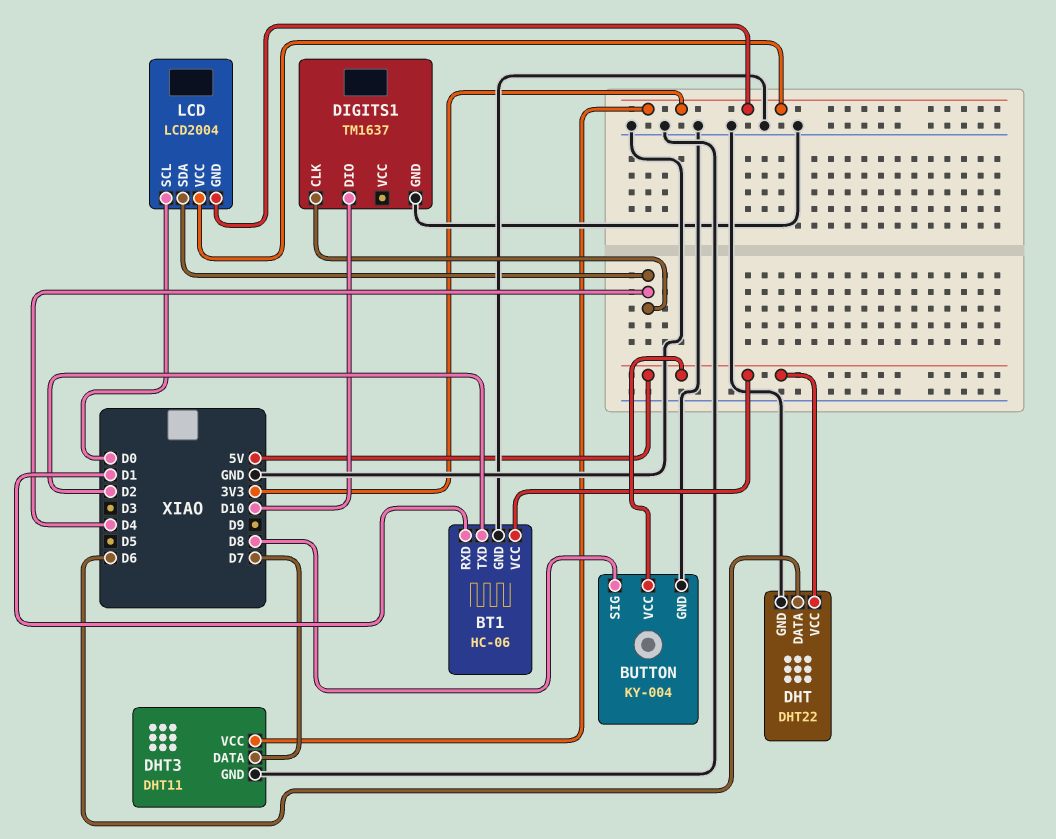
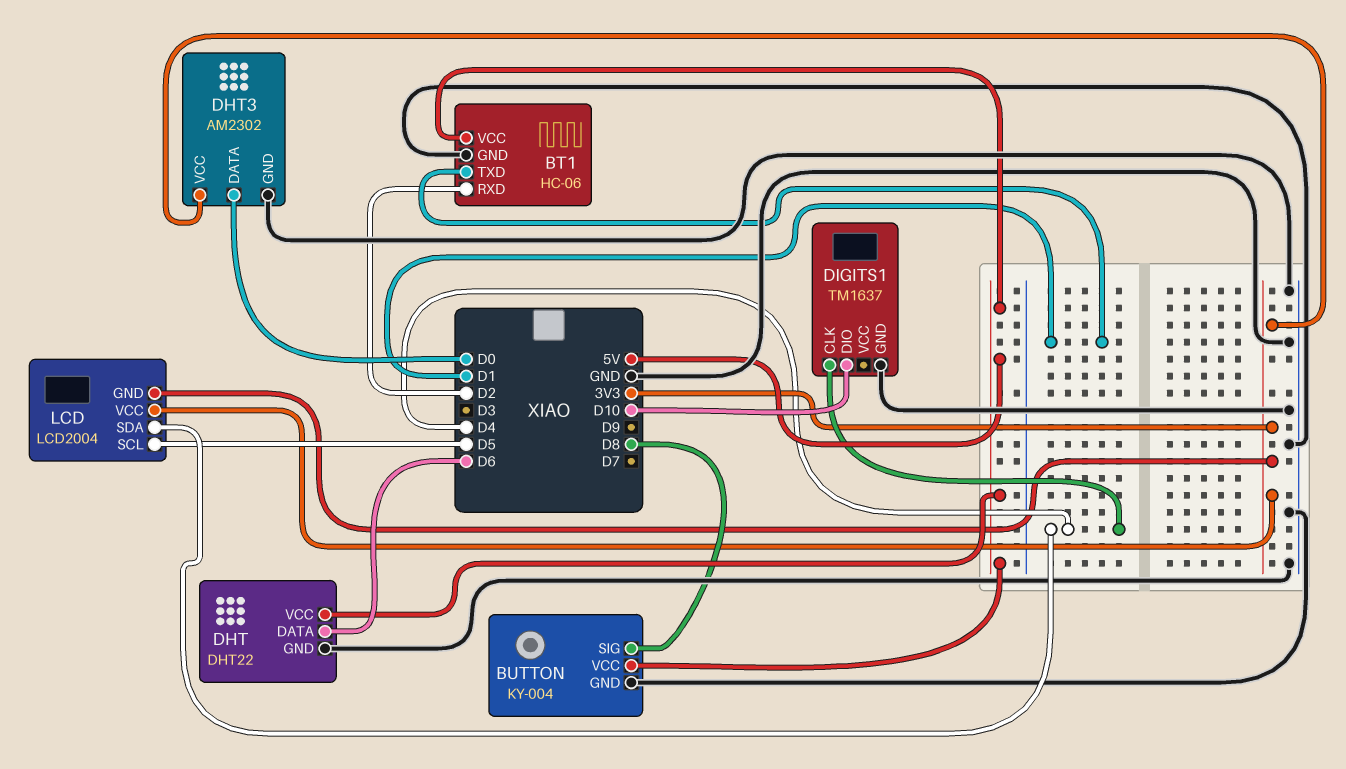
BT1 pin RXD: D1 -> D2
BT1 pin TXD: D2 -> D1
DHT3: DHT11 -> AM2302
DHT3 pin DATA: D7 -> D0
LCD pin SCL: D0 -> D5

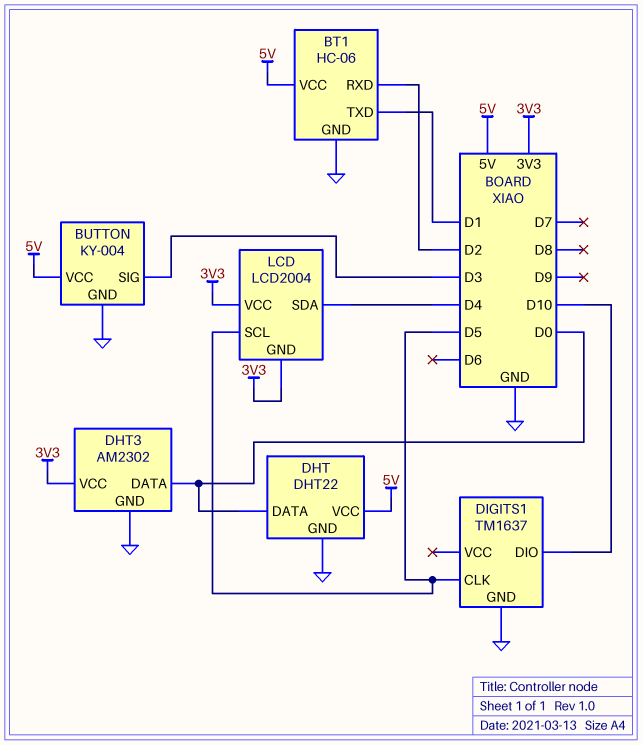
BUTTON pin SIG: D8 -> D3
DHT pin DATA: D6 -> D0
DIGITS1 pin CLK: D4 -> D5

